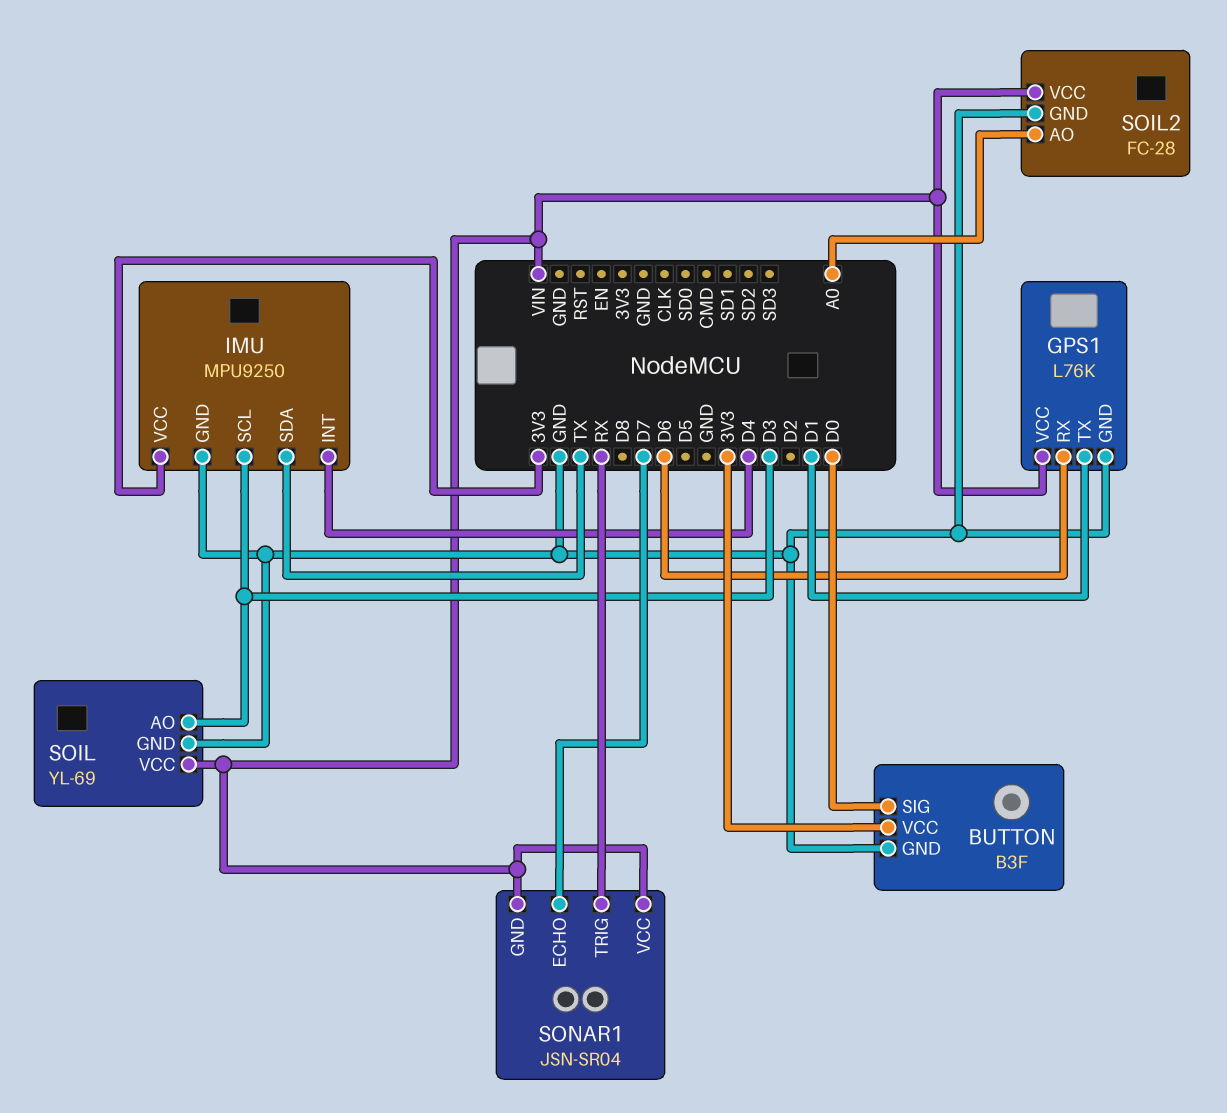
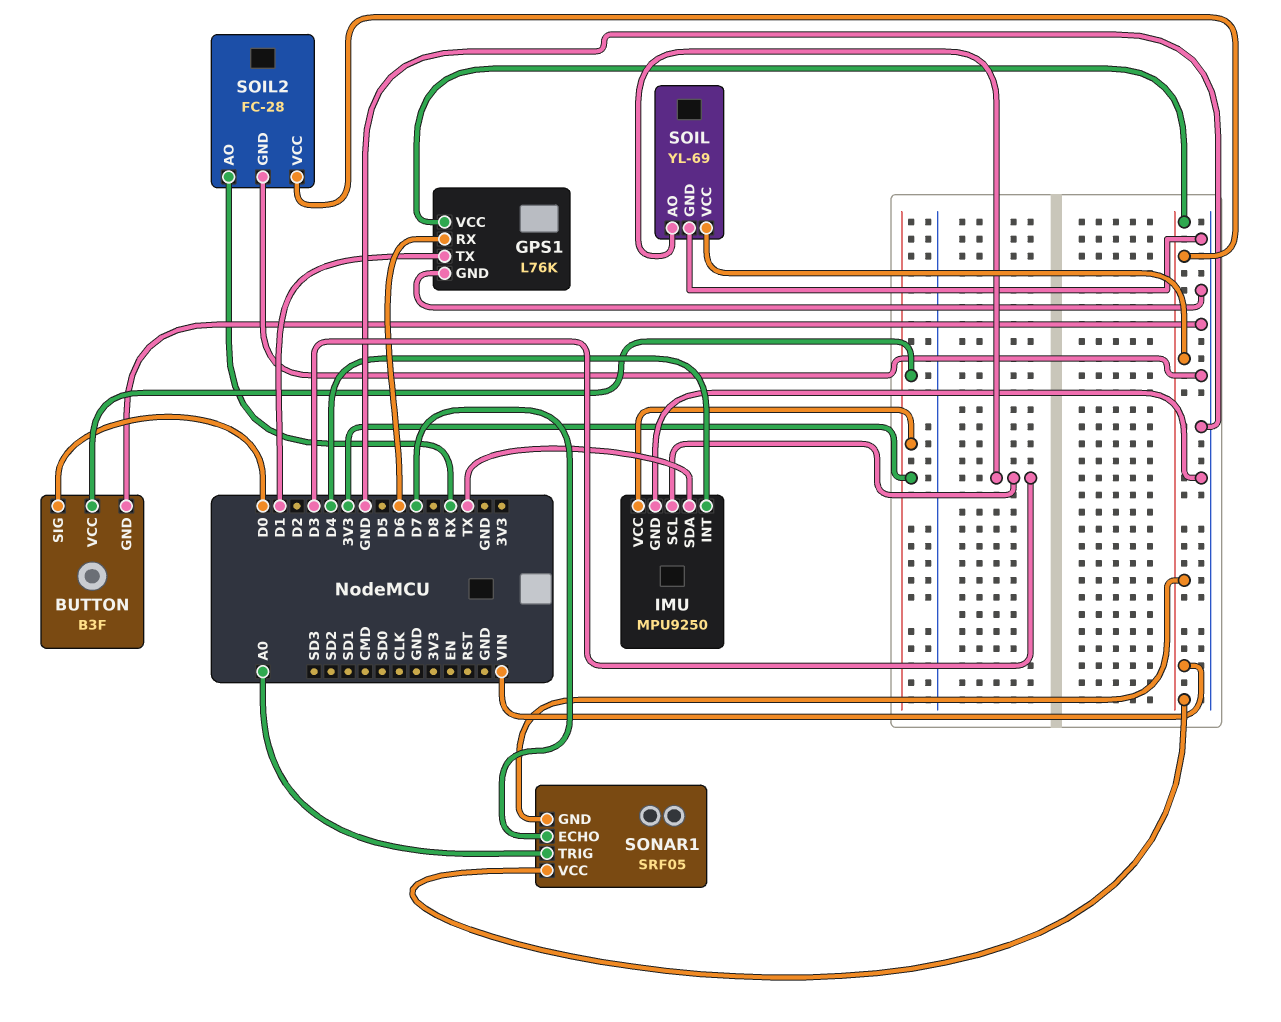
SOIL2 pin AO: A0 -> RX
SONAR1: JSN-SR04 -> SRF05
SONAR1 pin TRIG: RX -> A0

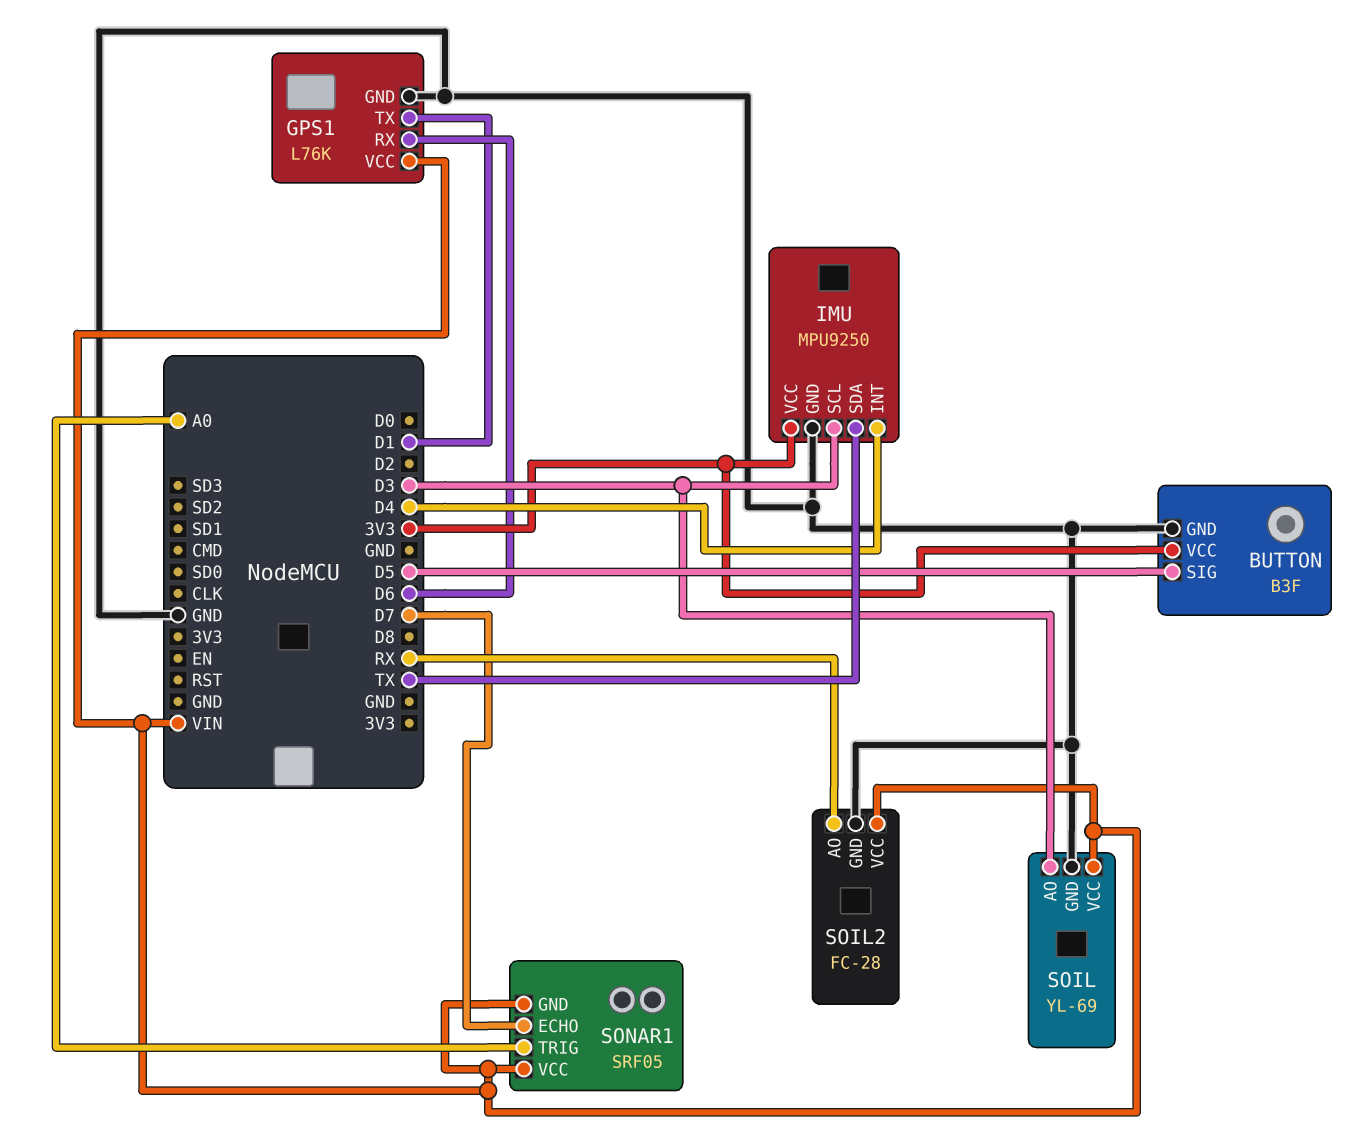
BUTTON pin SIG: D0 -> D5

